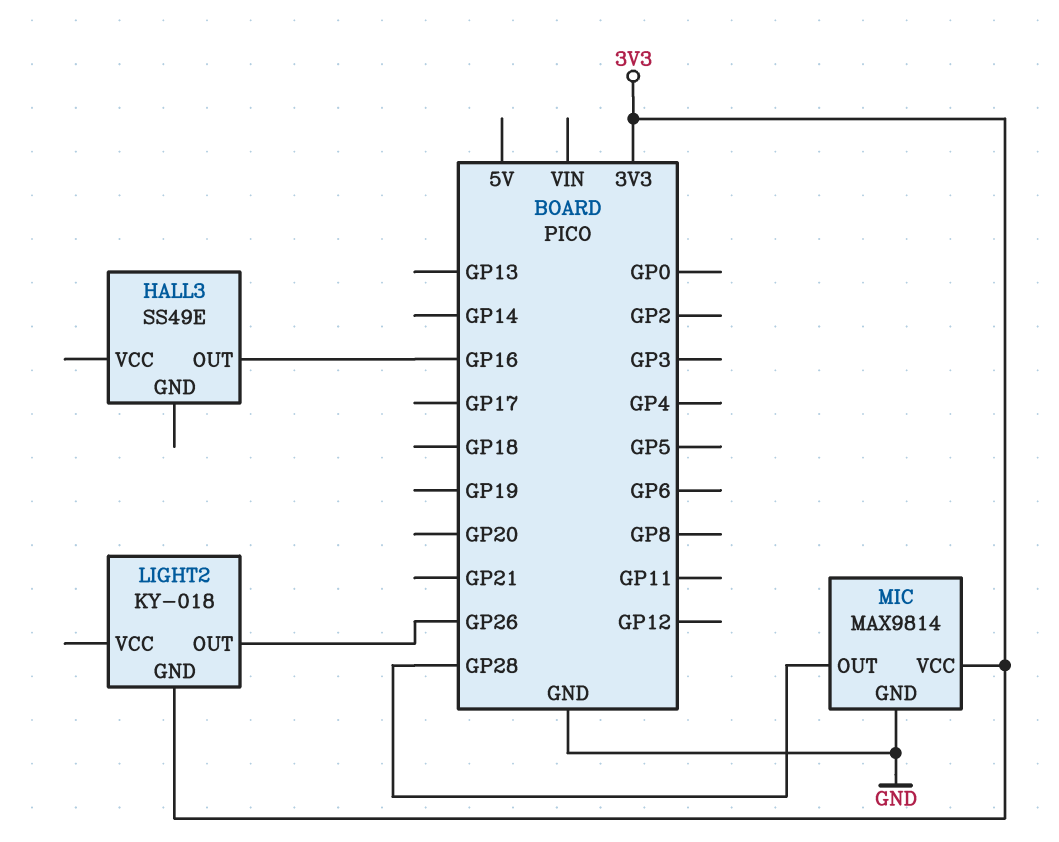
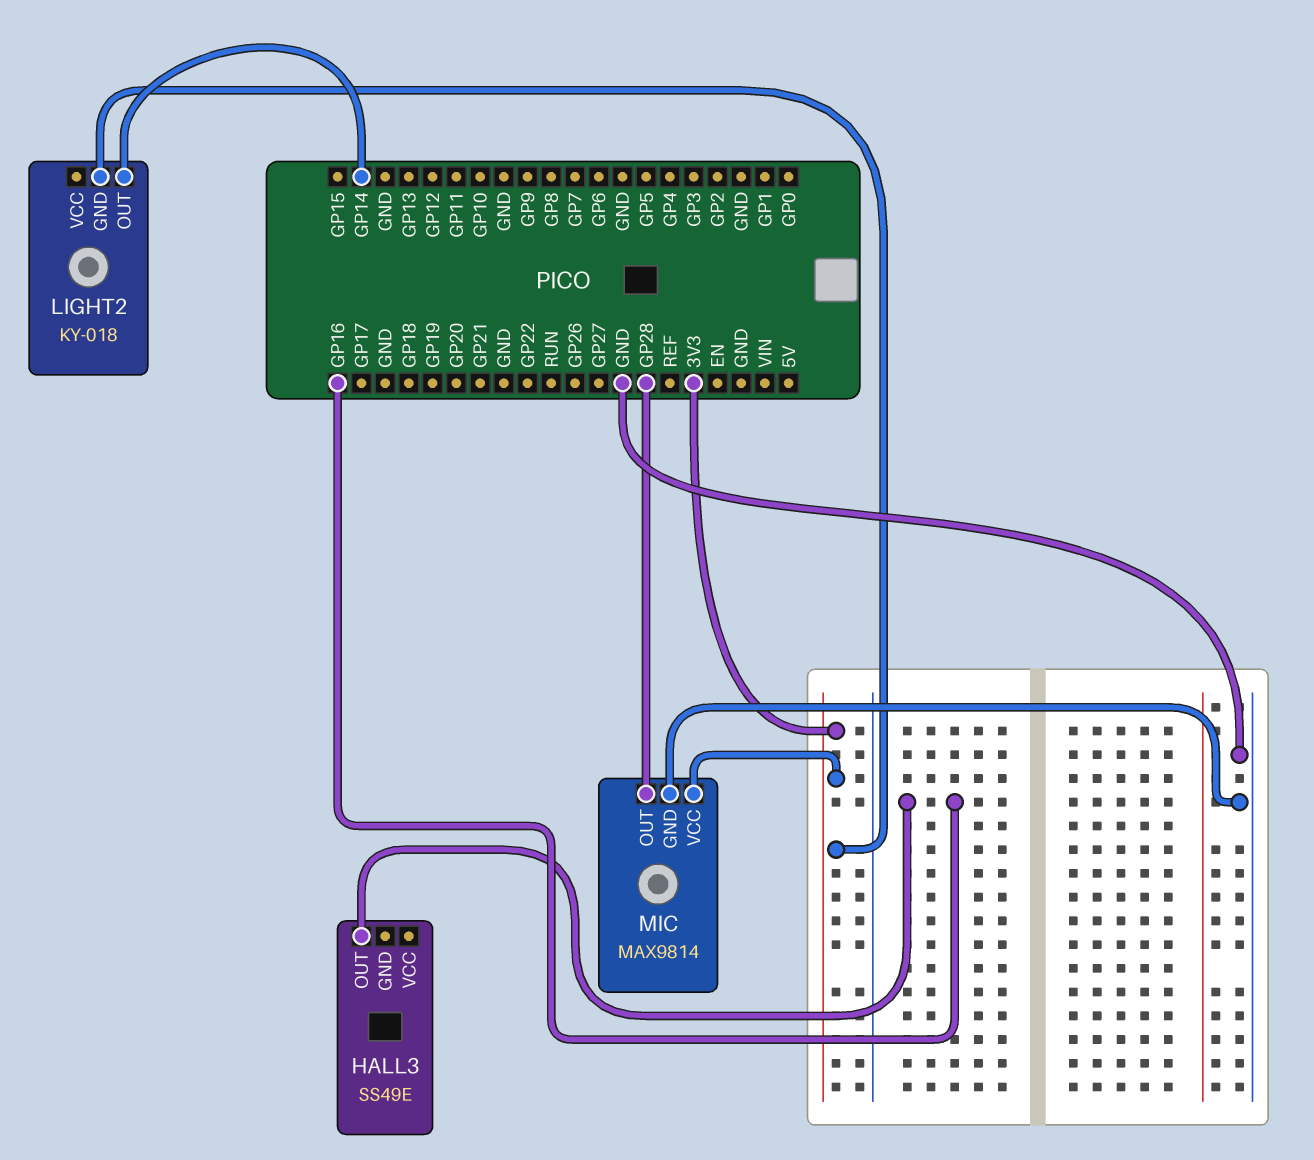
LIGHT2 pin OUT: GP26 -> GP14

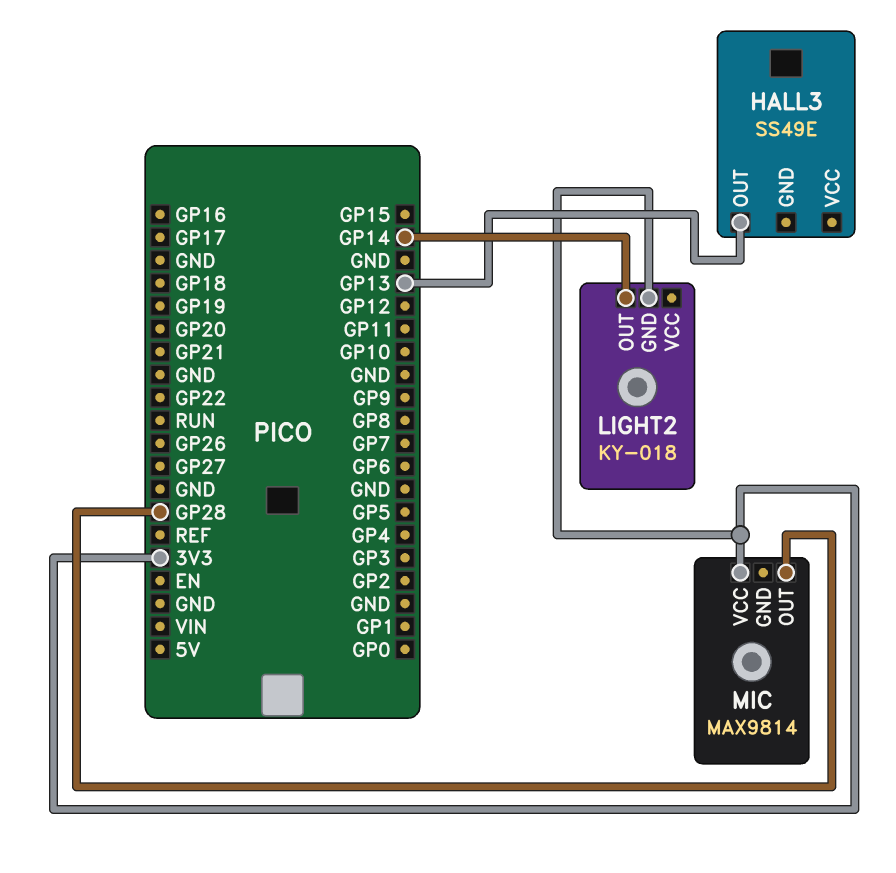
HALL3 pin OUT: GP16 -> GP13
MIC pin GND: GND -> none

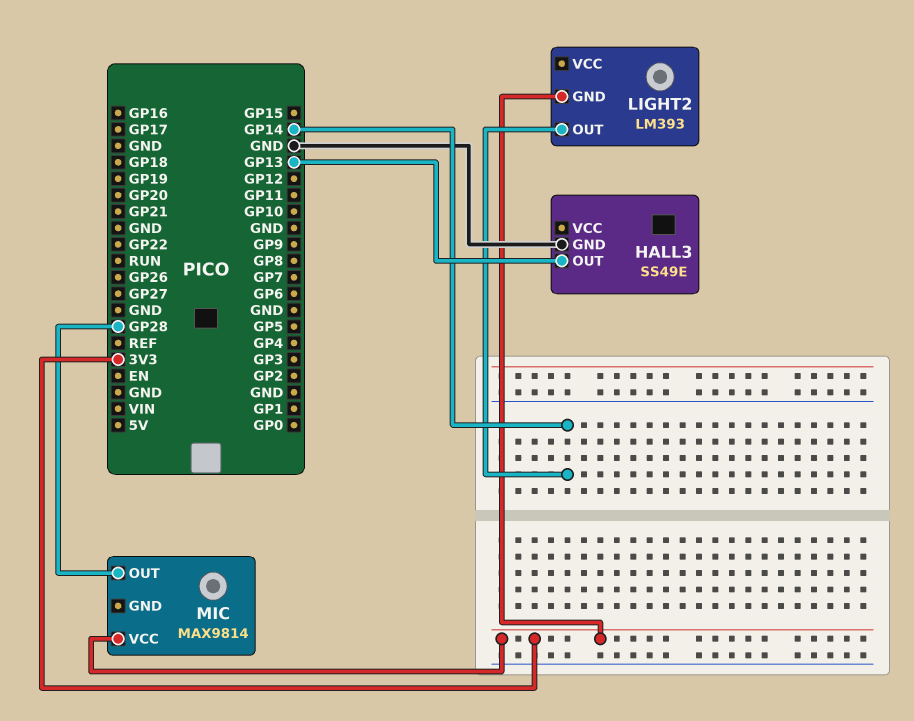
HALL3 pin GND: none -> GND
LIGHT2: KY-018 -> LM393

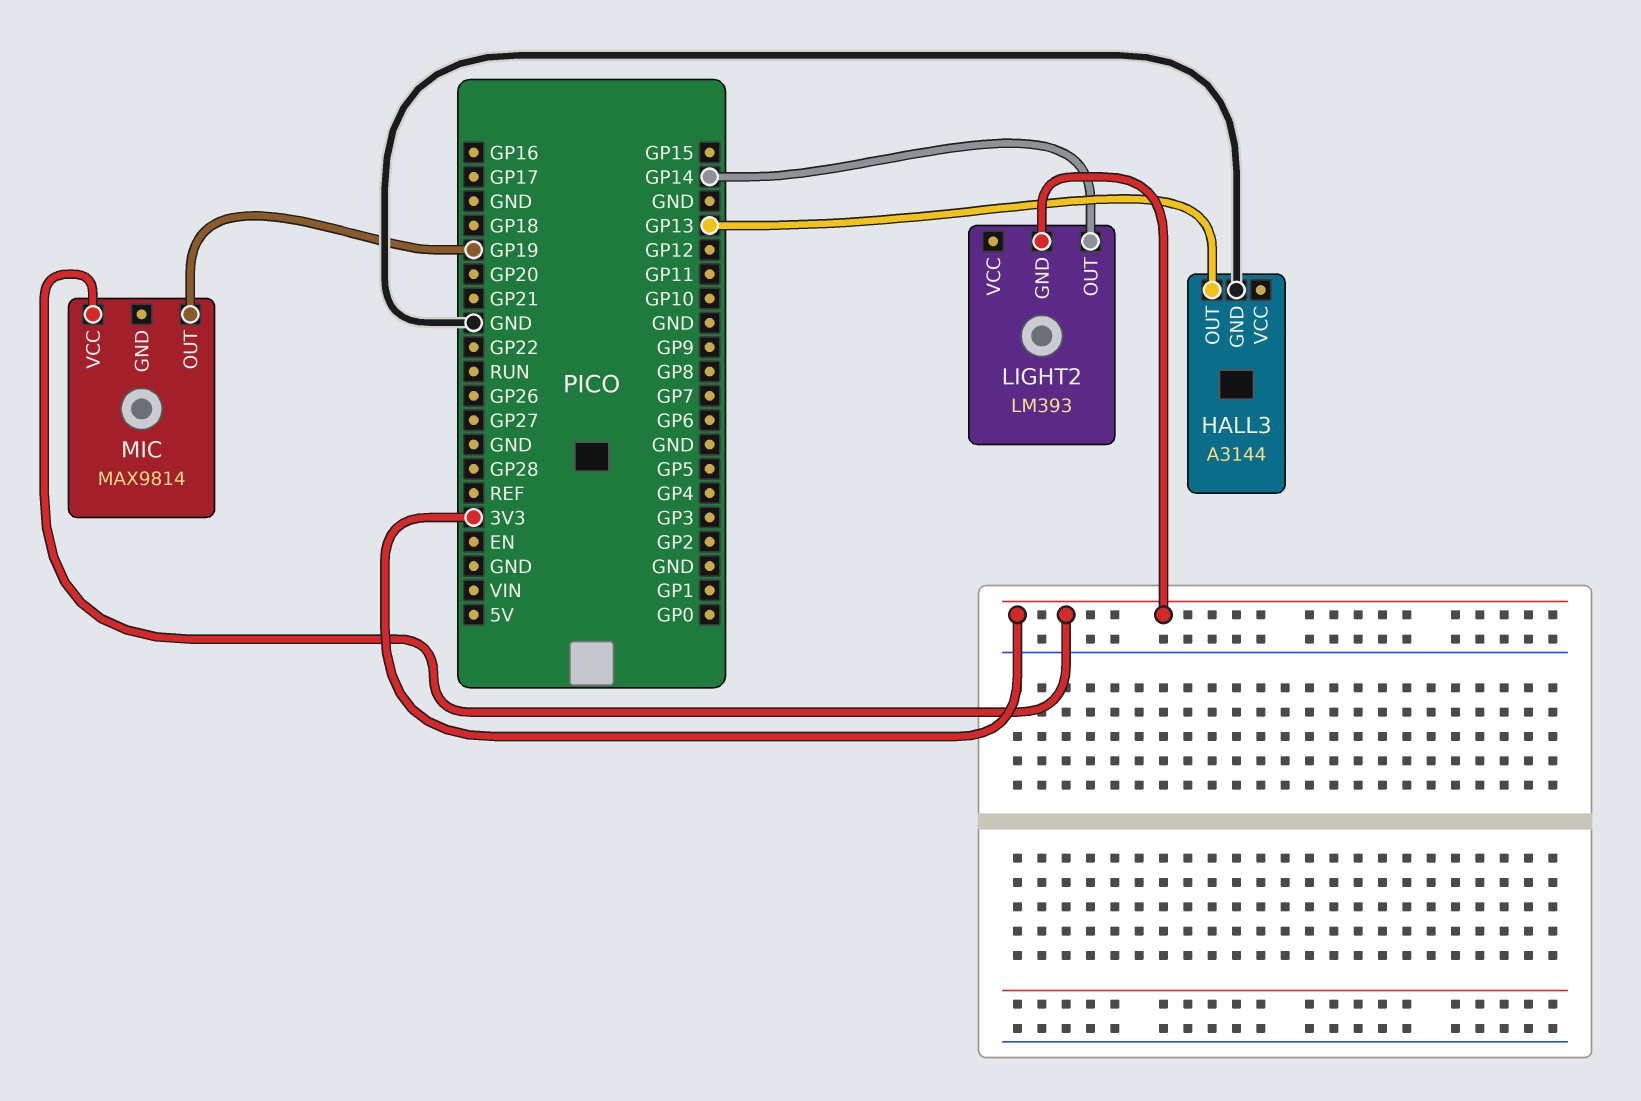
HALL3: SS49E -> A3144
MIC pin OUT: GP28 -> GP19

